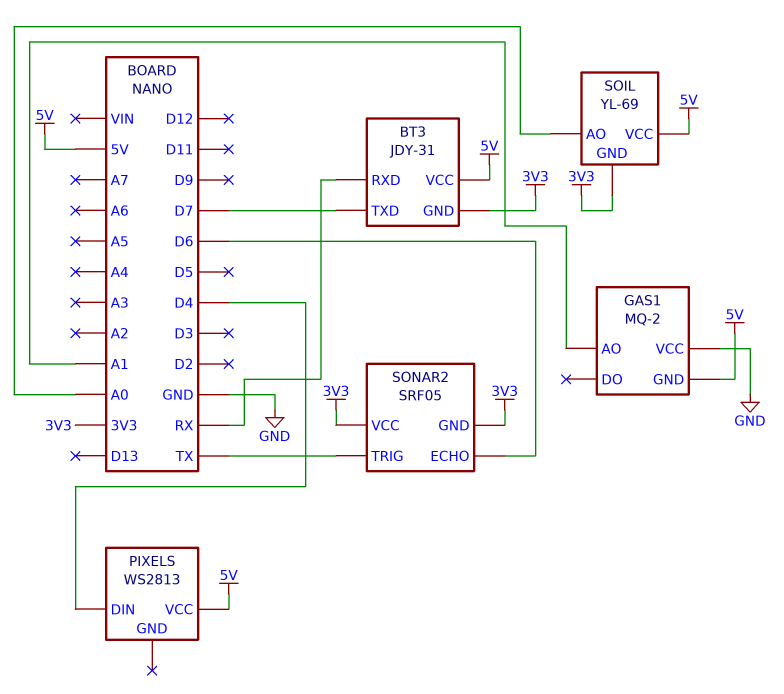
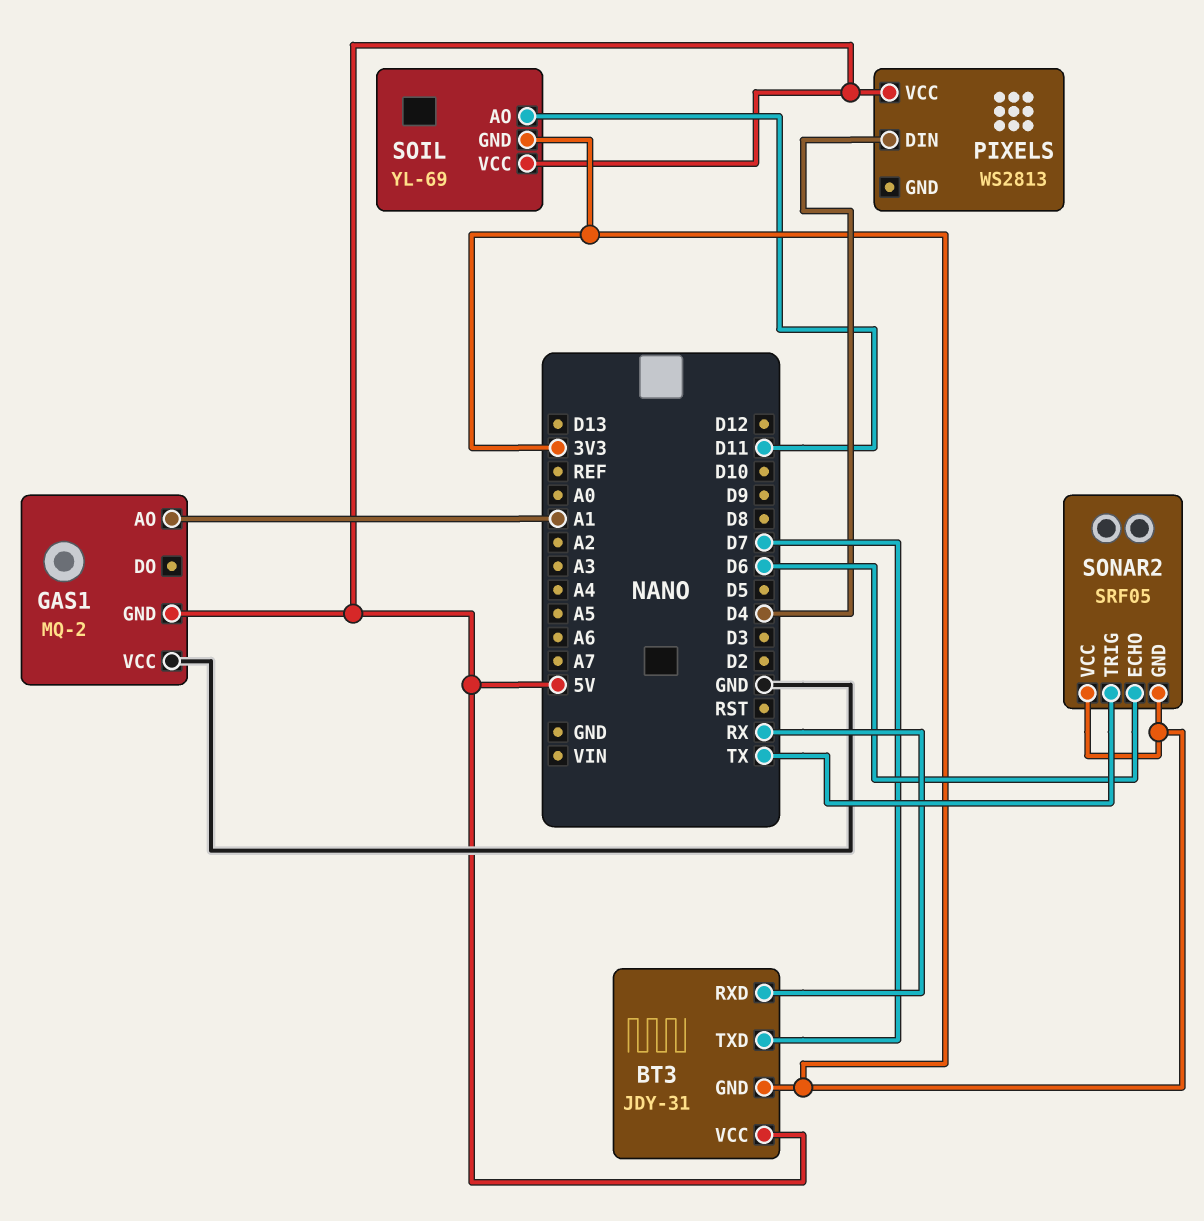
SOIL pin AO: A0 -> D11

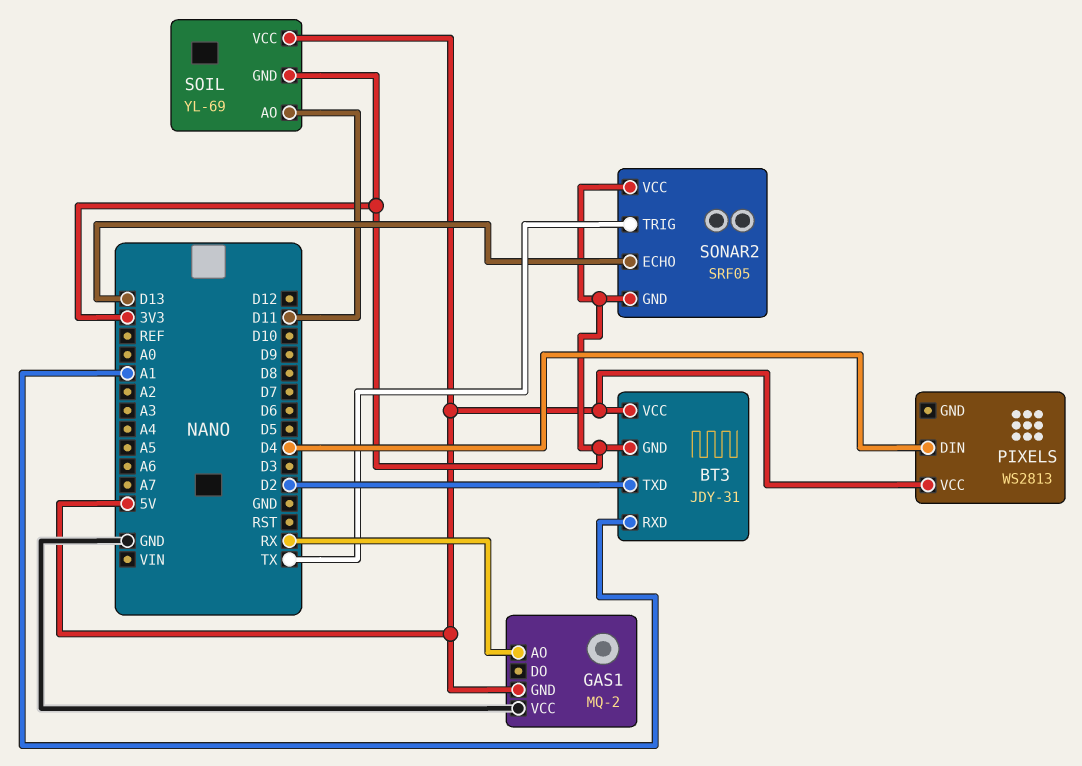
BT3 pin RXD: RX -> A1
BT3 pin TXD: D7 -> D2
GAS1 pin AO: A1 -> RX
SONAR2 pin ECHO: D6 -> D13

